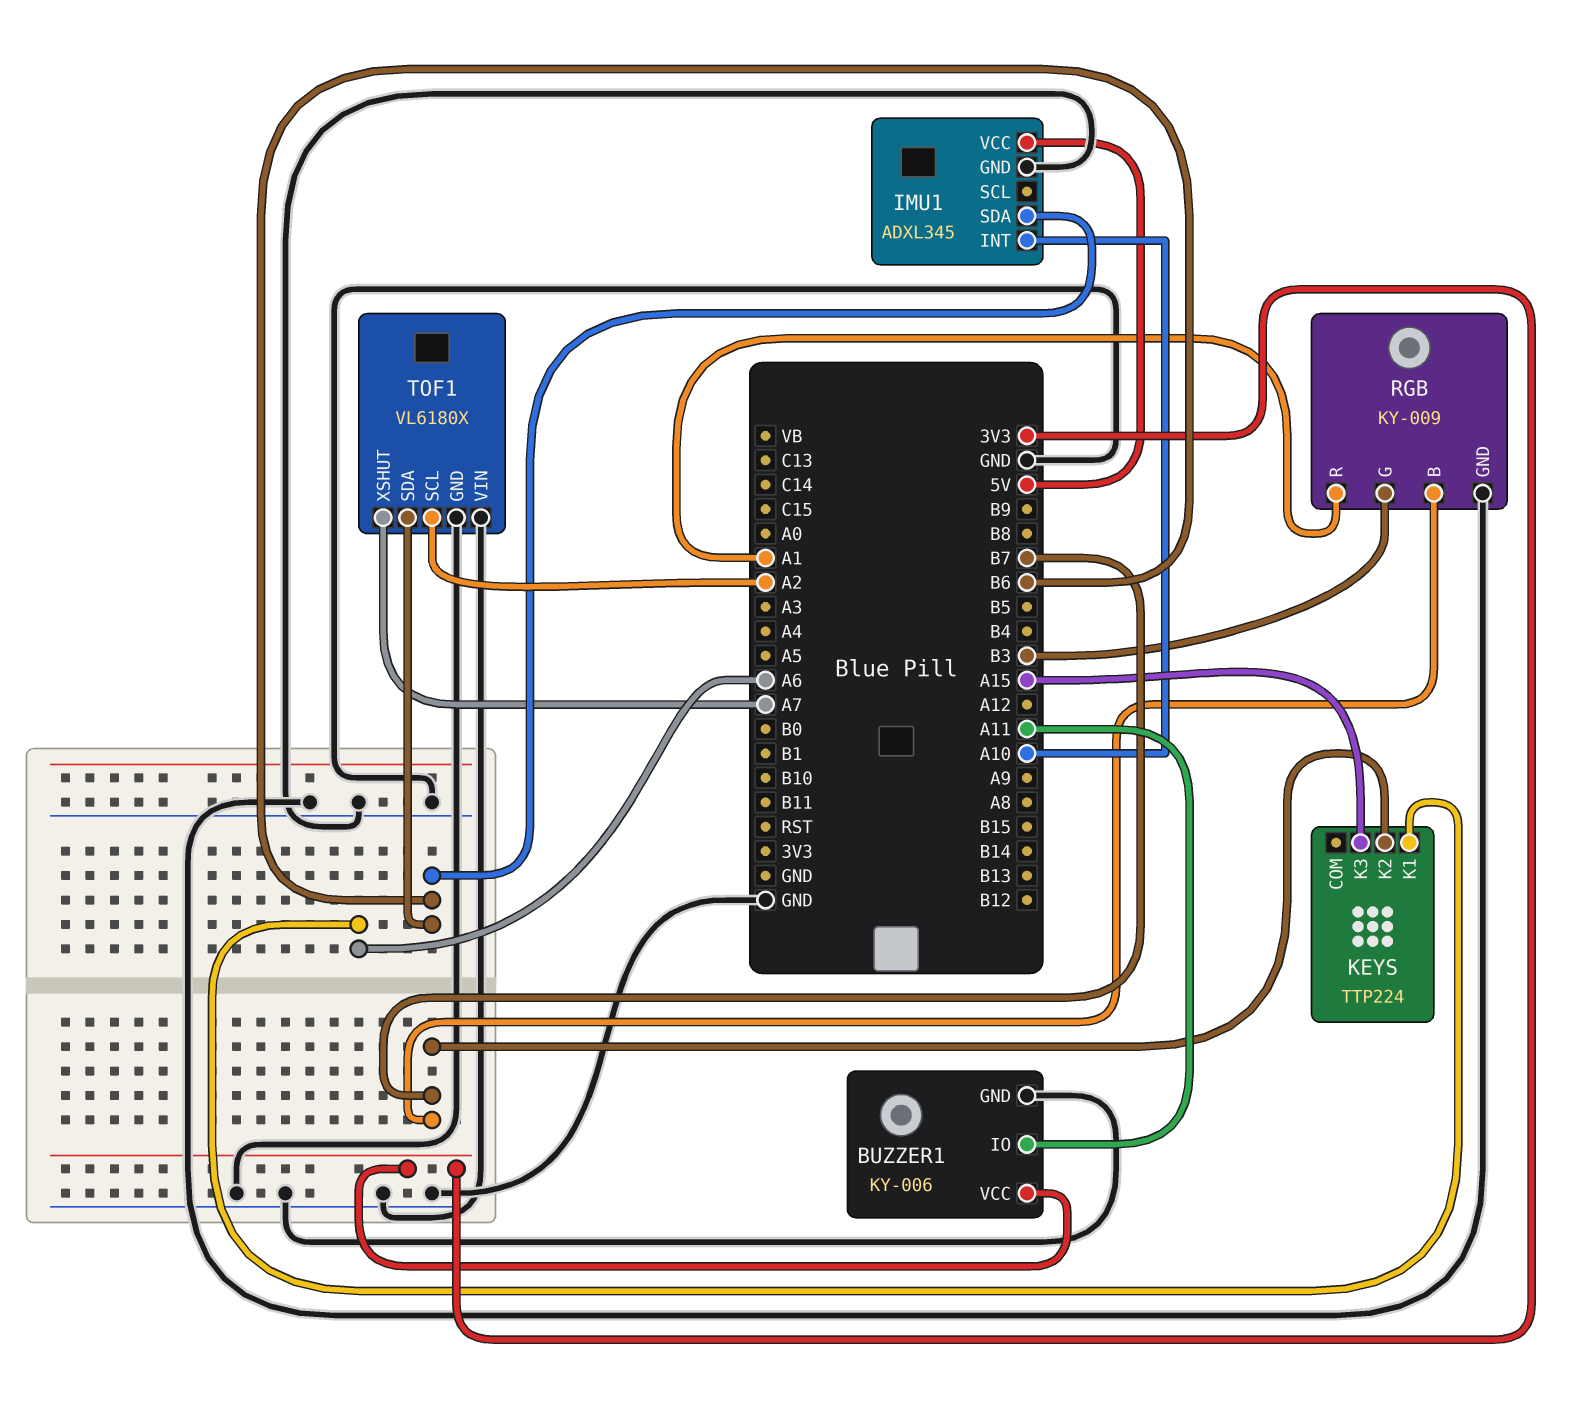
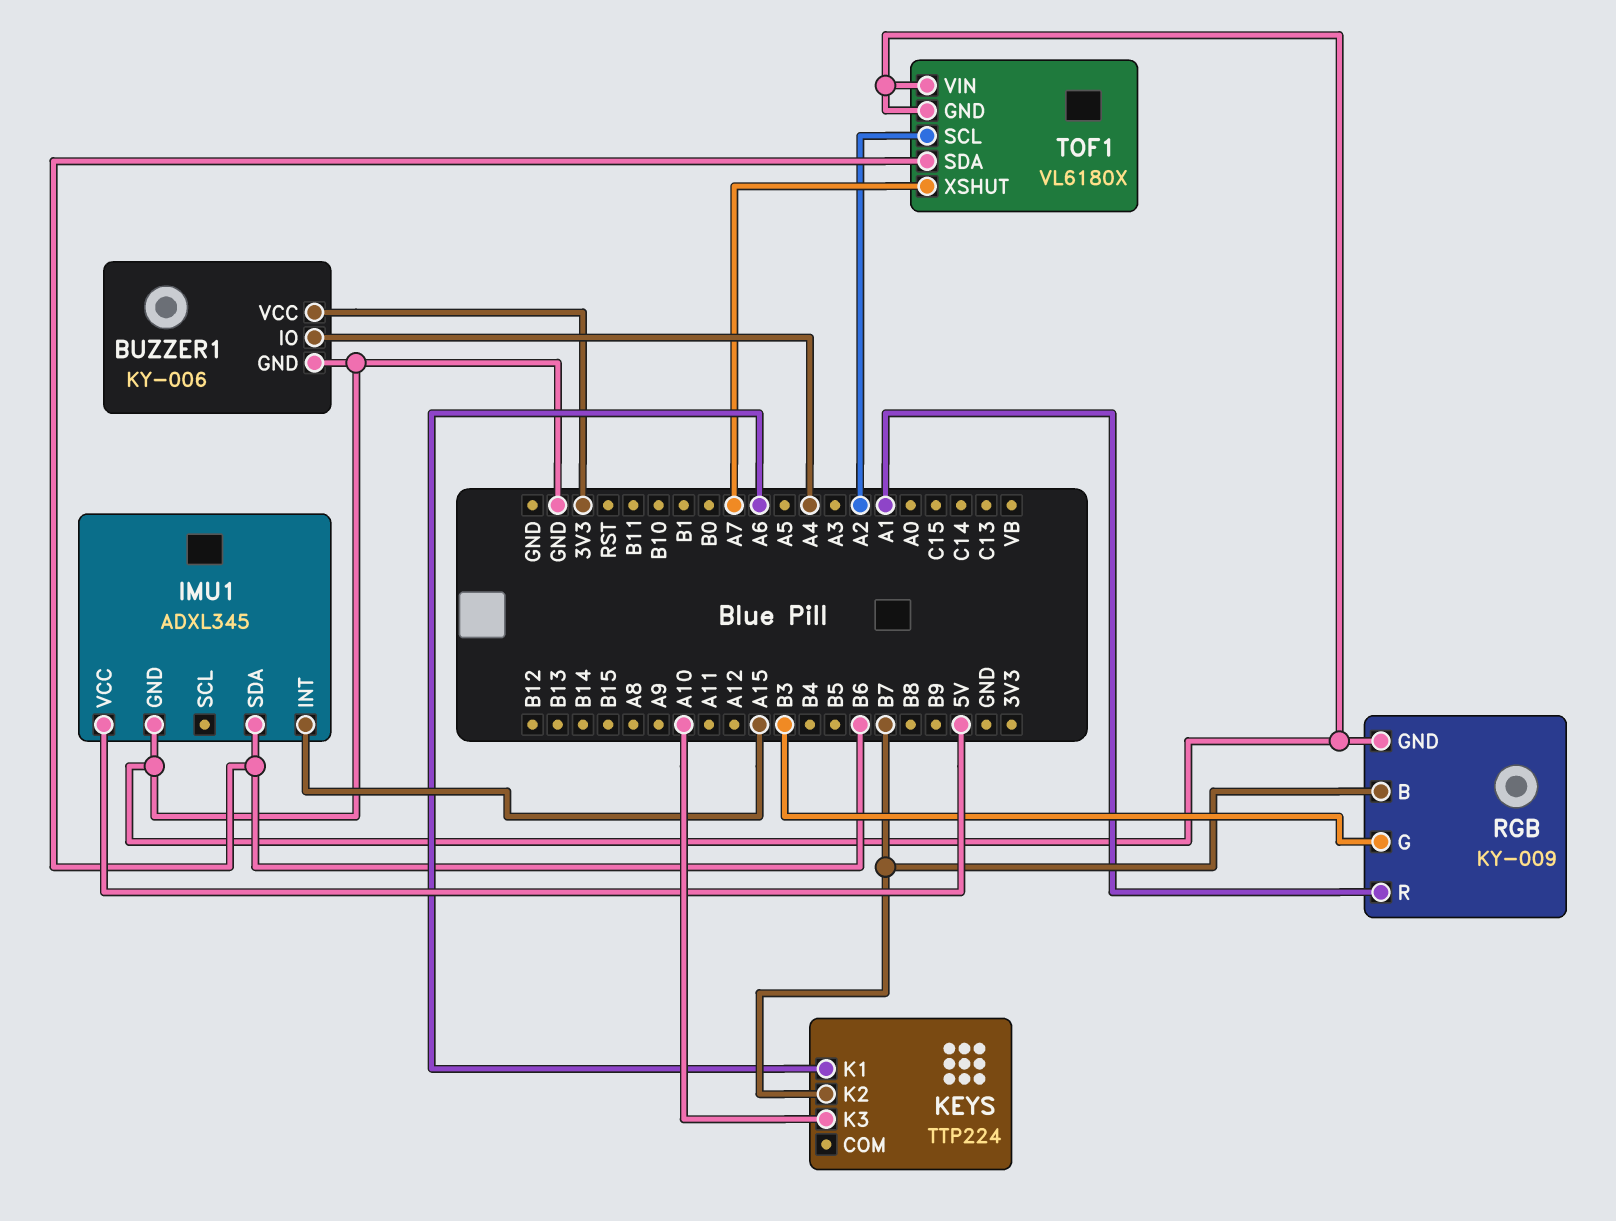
BUZZER1 pin IO: A11 -> A4
IMU1 pin INT: A10 -> A15
KEYS pin K3: A15 -> A10

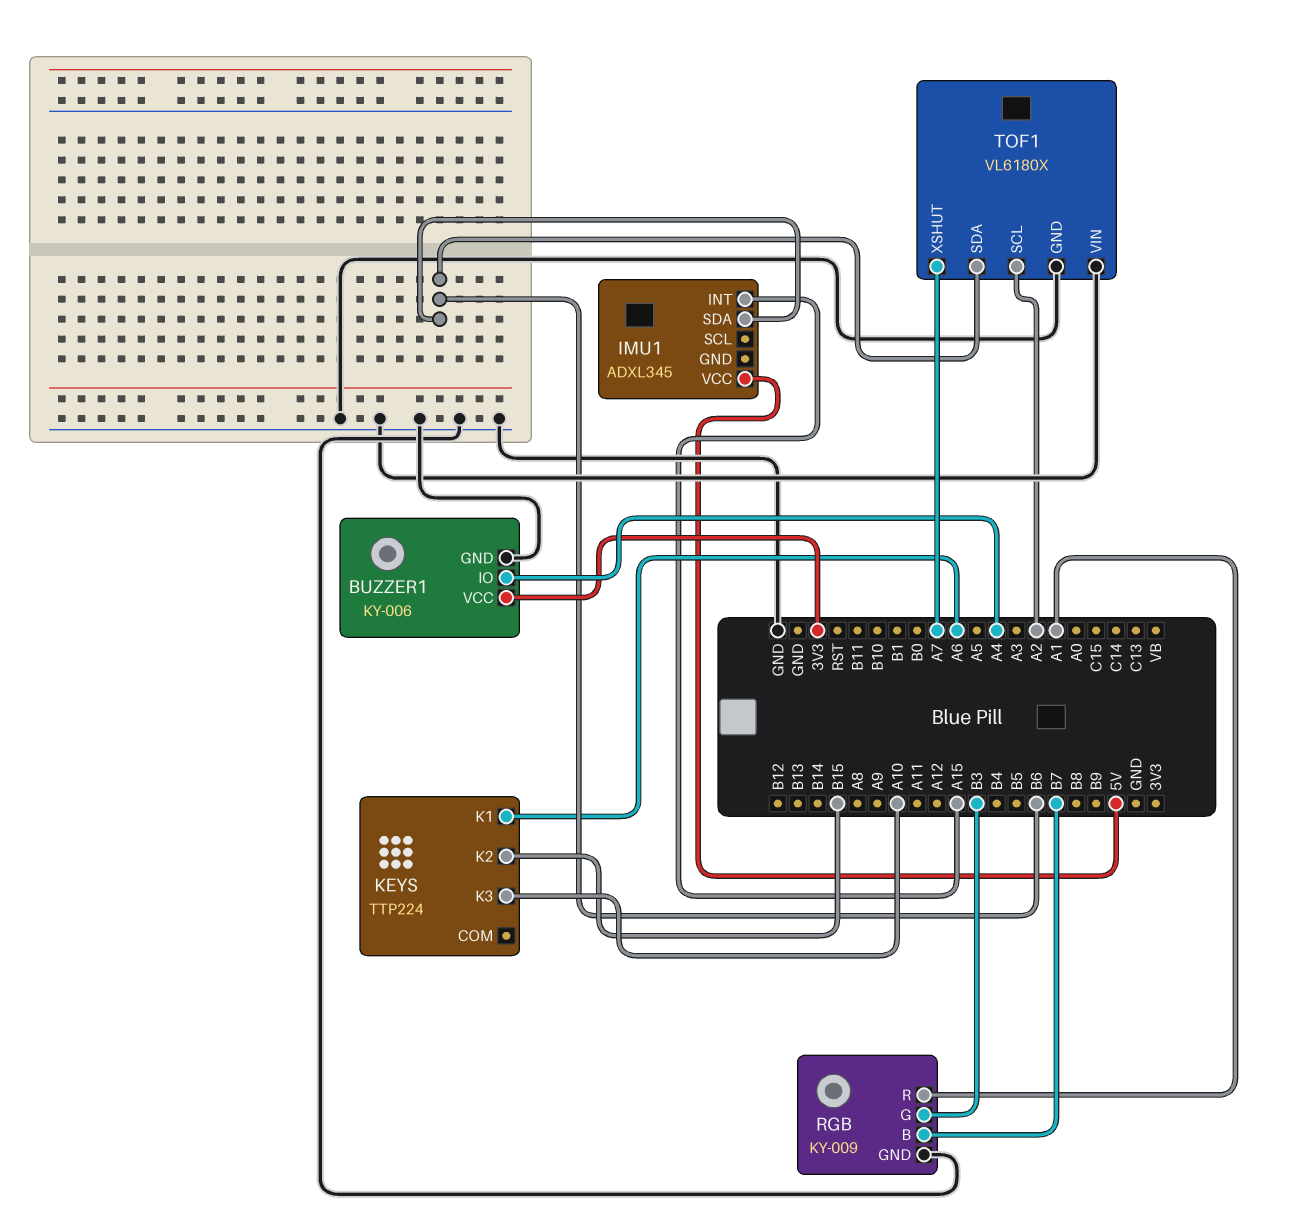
IMU1 pin GND: GND -> none
KEYS pin K2: B7 -> B15

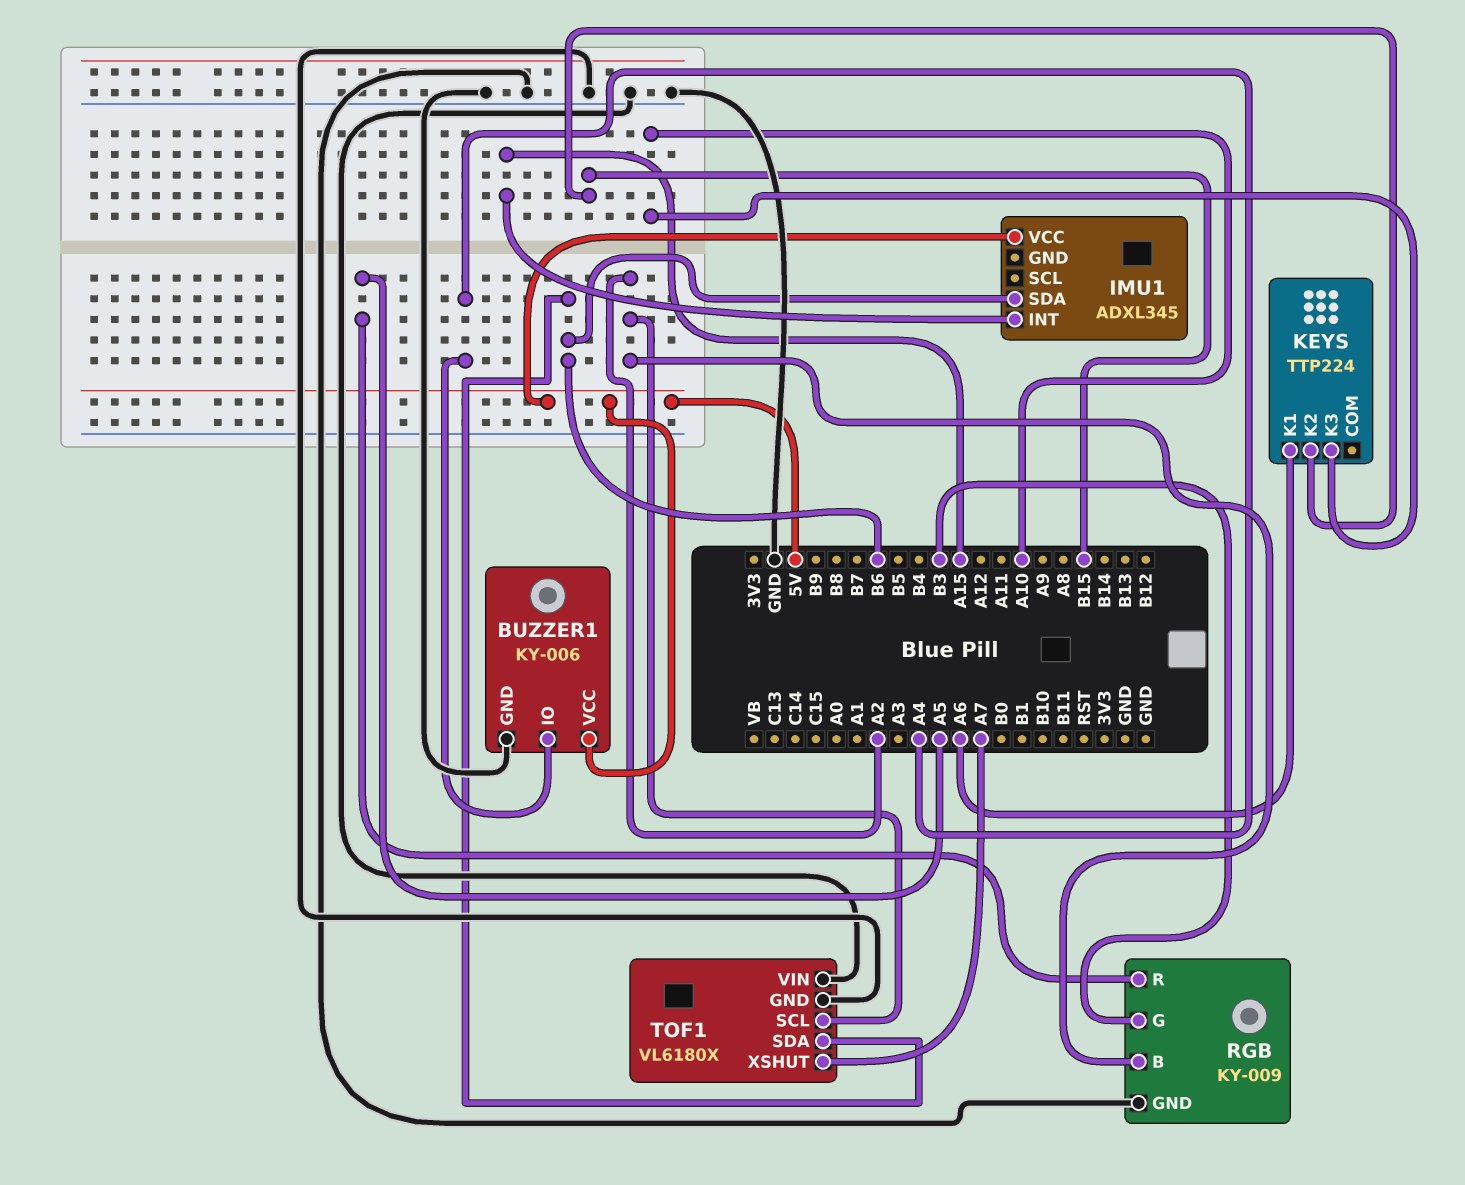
BUZZER1 pin VCC: 3V3 -> 5V
RGB pin B: B7 -> A2
RGB pin R: A1 -> A5

